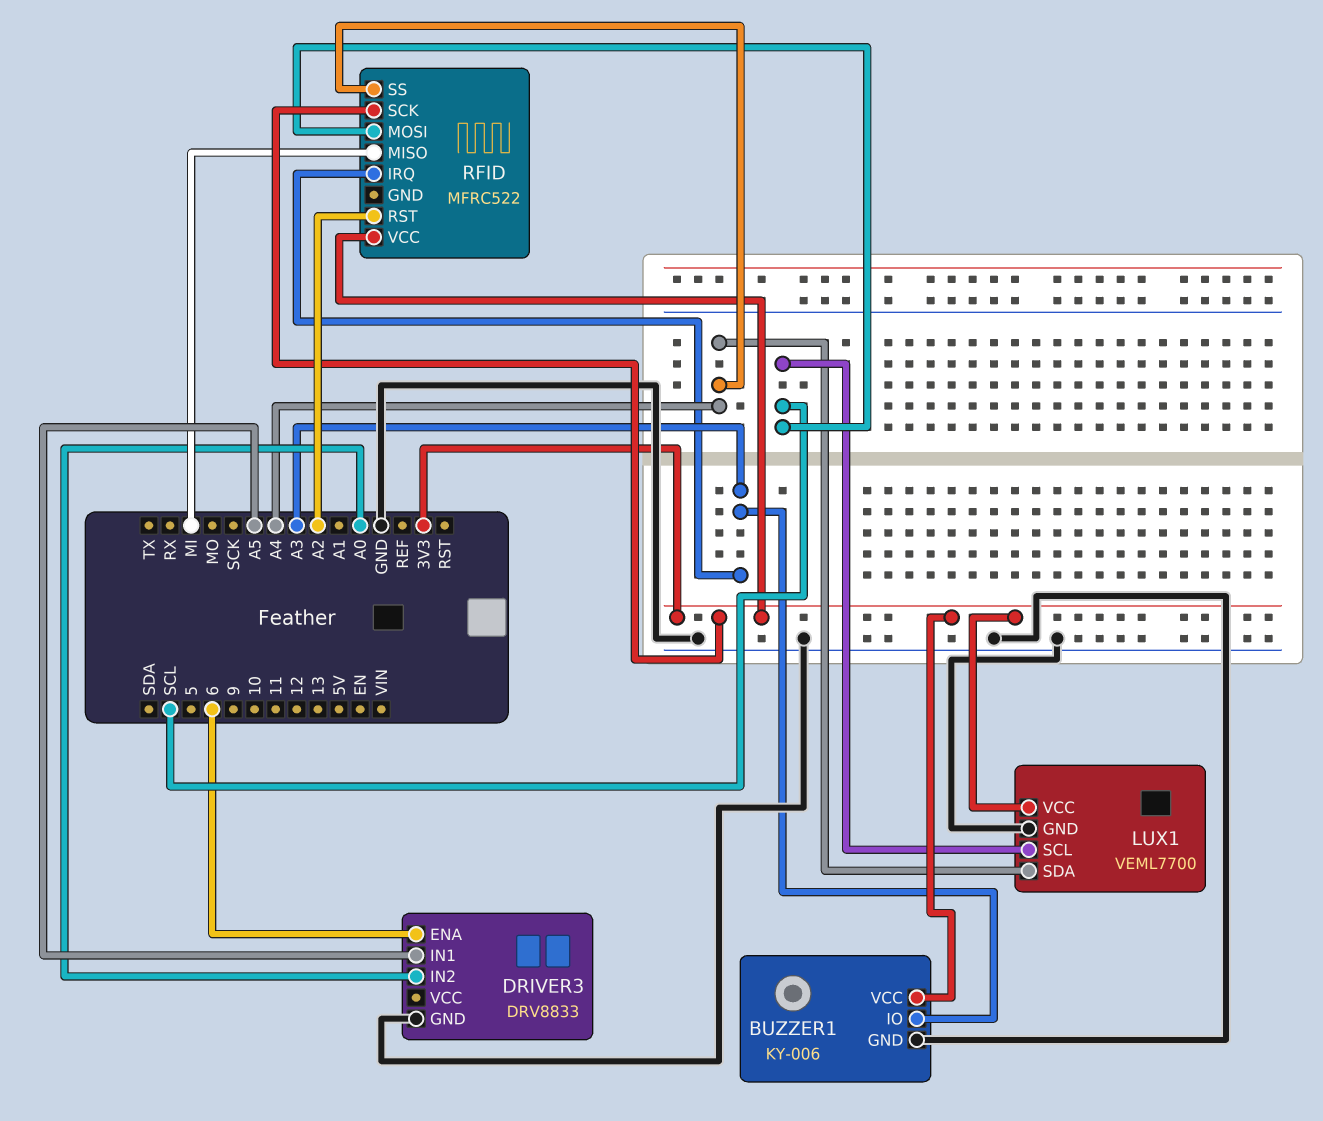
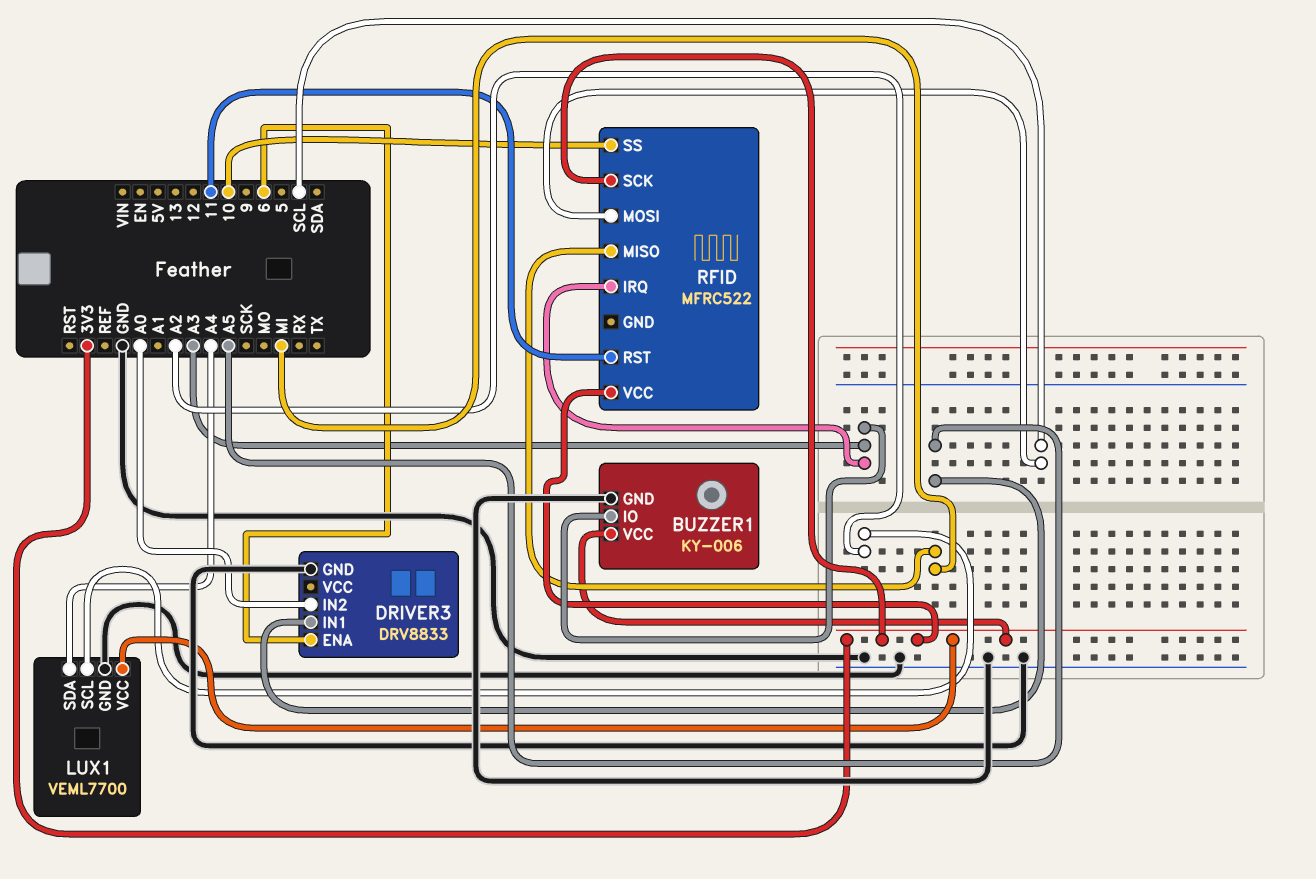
LUX1 pin SCL: SCL -> A2
RFID pin RST: A2 -> 11
RFID pin SS: A4 -> 10

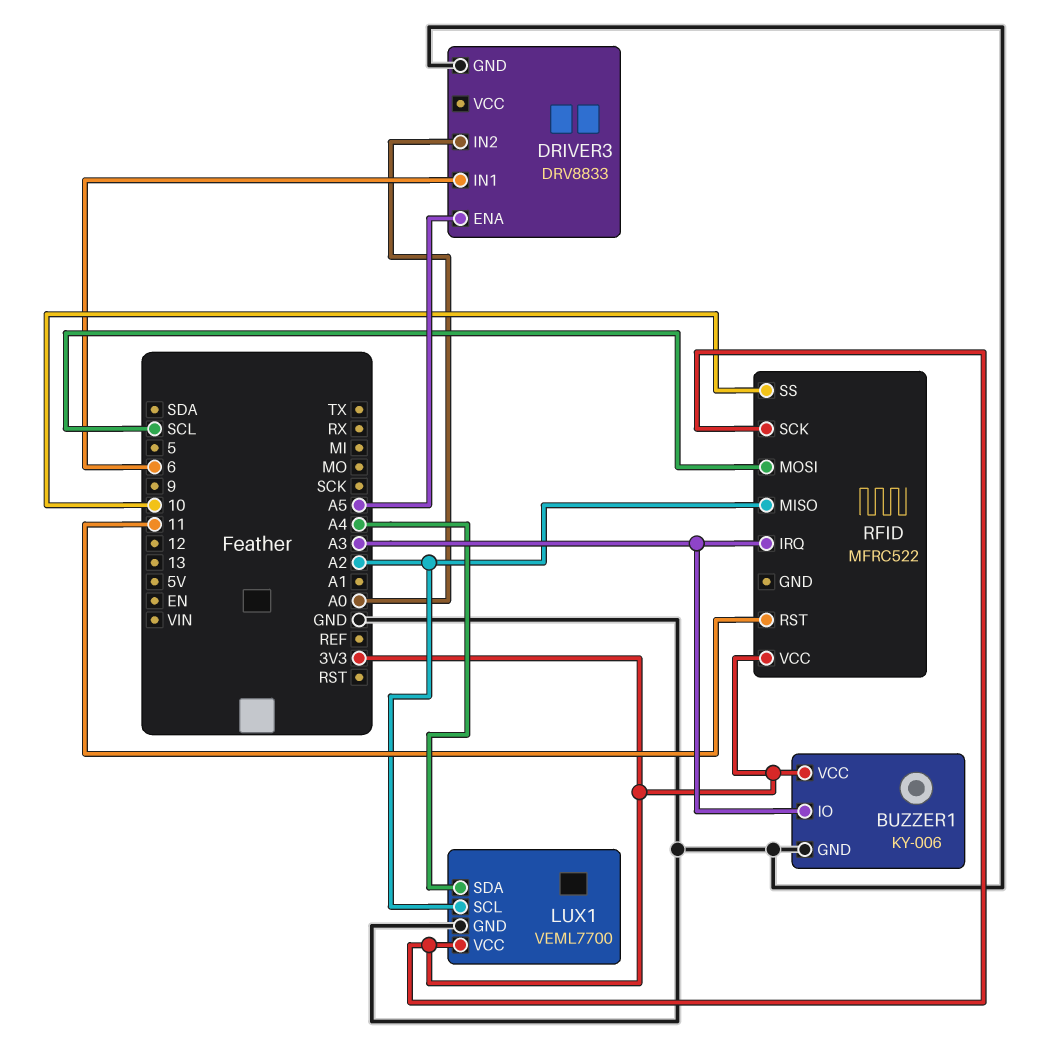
DRIVER3 pin ENA: 6 -> A5
DRIVER3 pin IN1: A5 -> 6
RFID pin MISO: MI -> A2

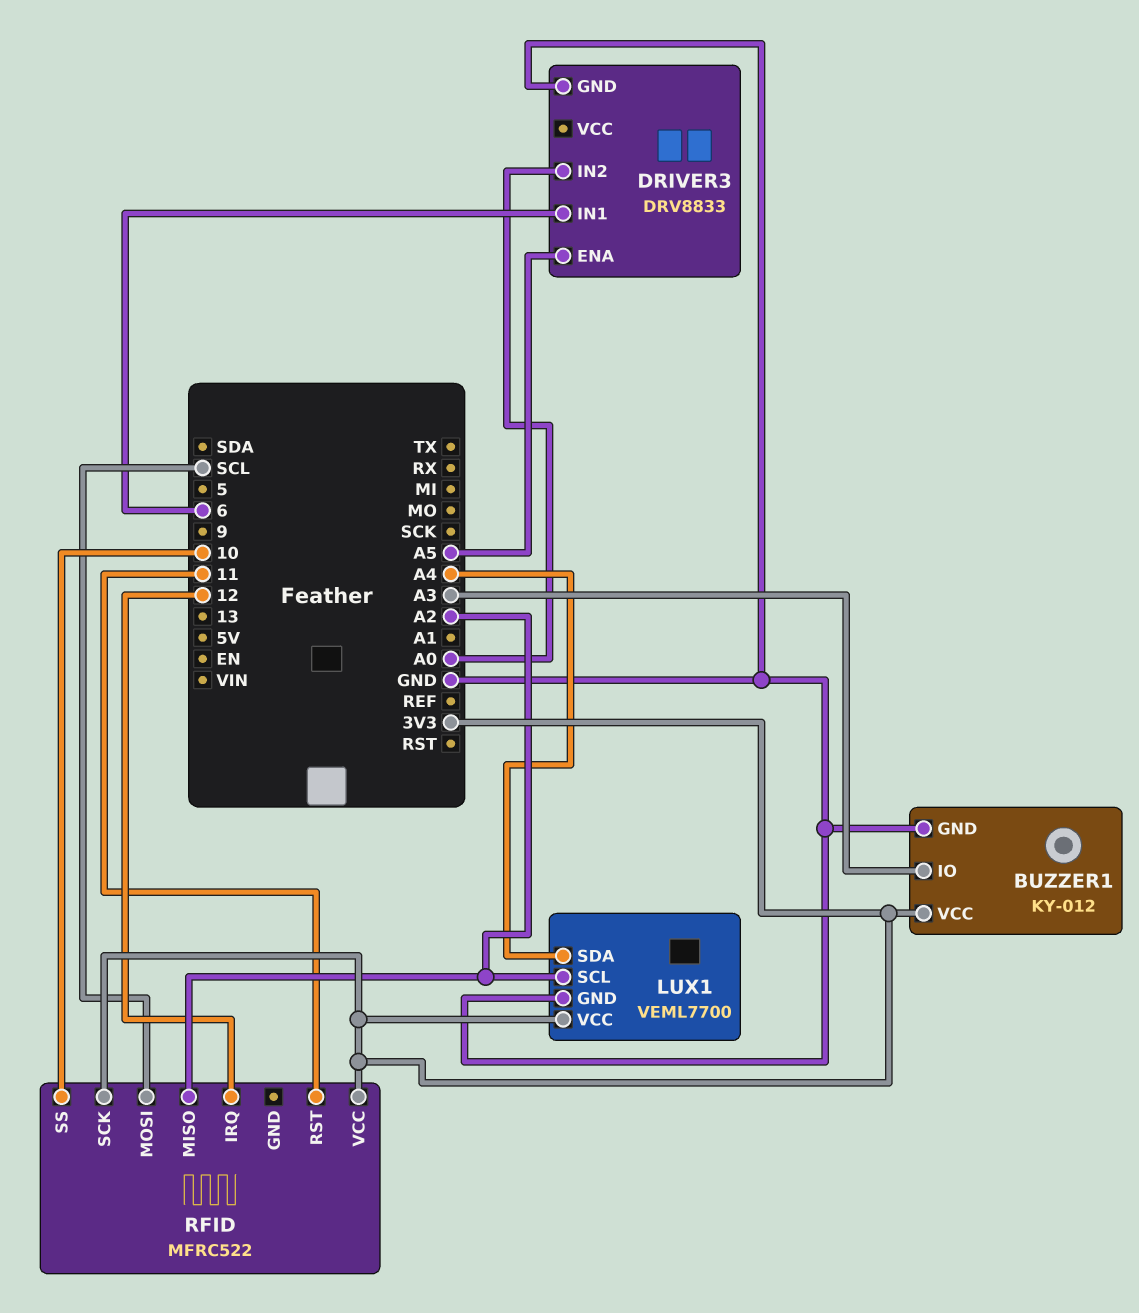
BUZZER1: KY-006 -> KY-012
RFID pin IRQ: A3 -> 12

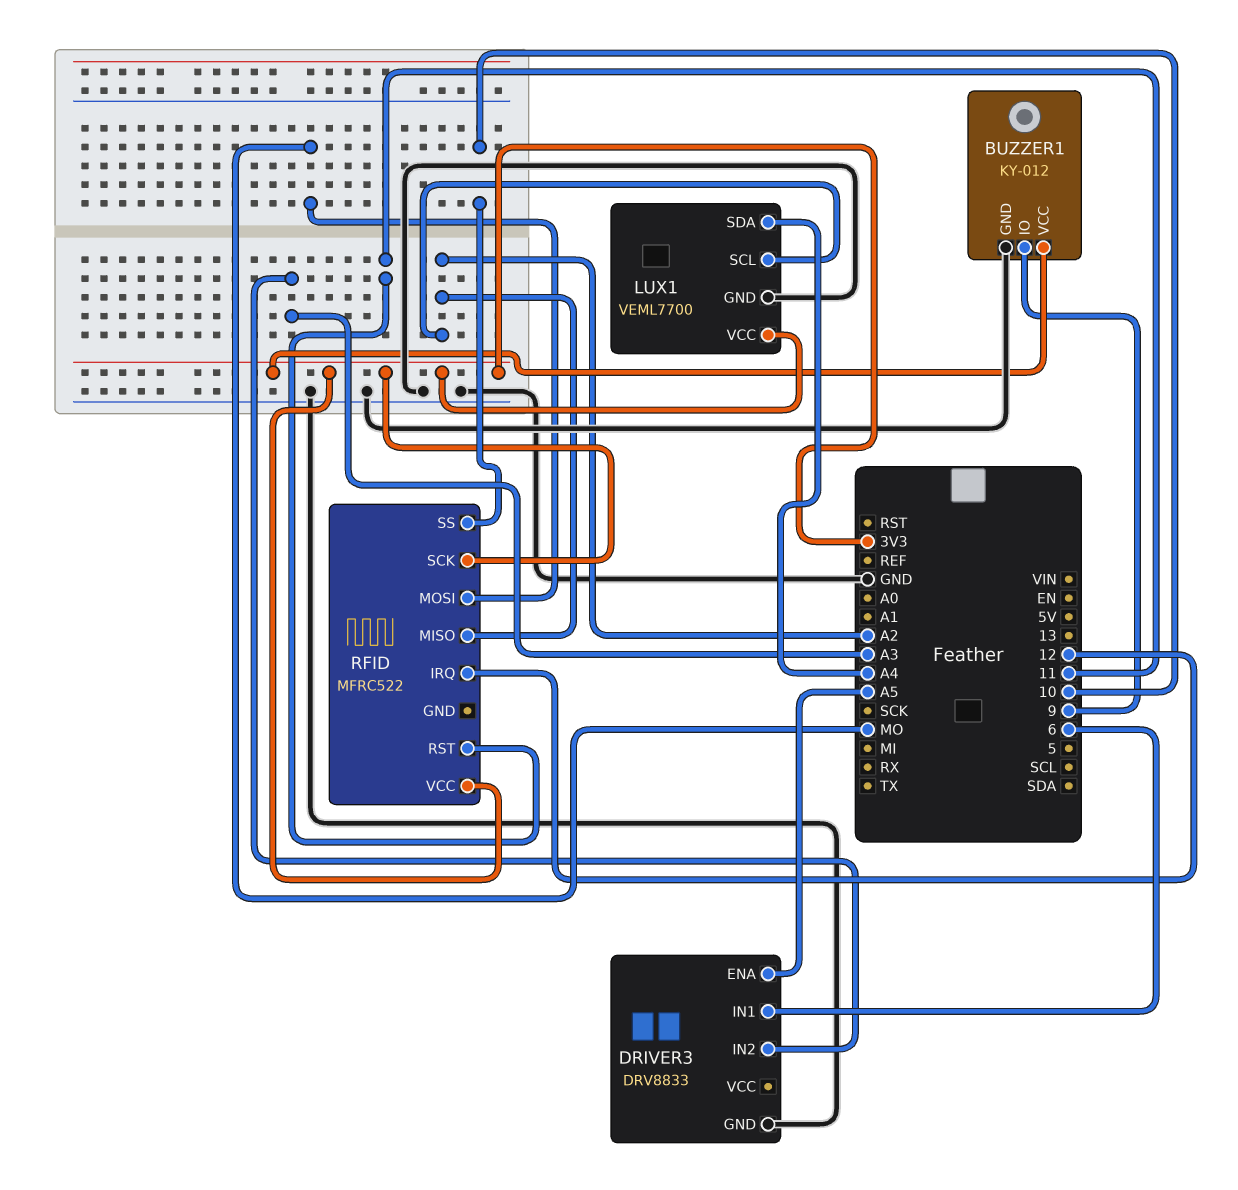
BUZZER1 pin IO: A3 -> 9
DRIVER3 pin IN2: A0 -> A3
RFID pin MOSI: SCL -> MO

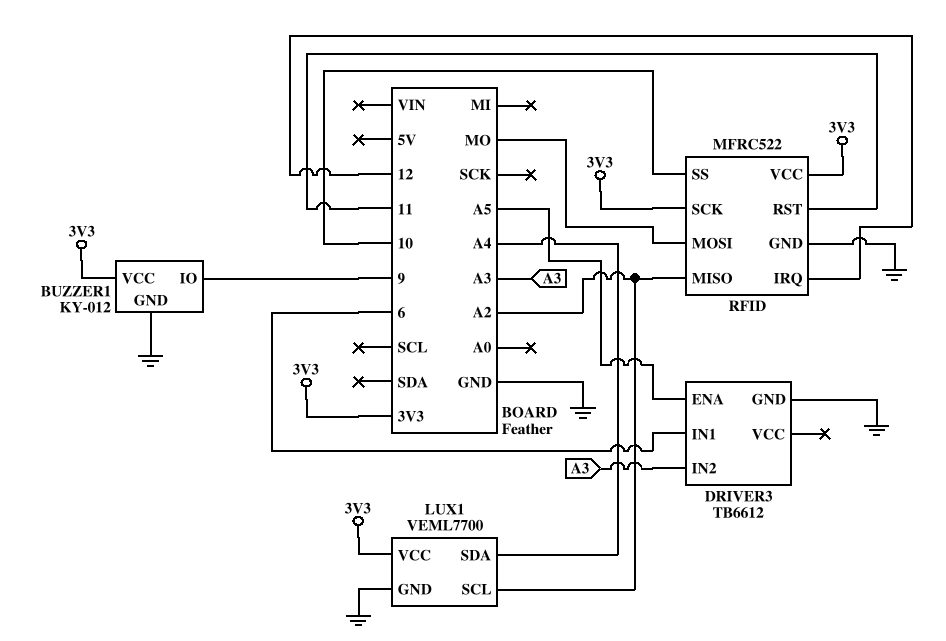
DRIVER3: DRV8833 -> TB6612
RFID pin GND: none -> GND

